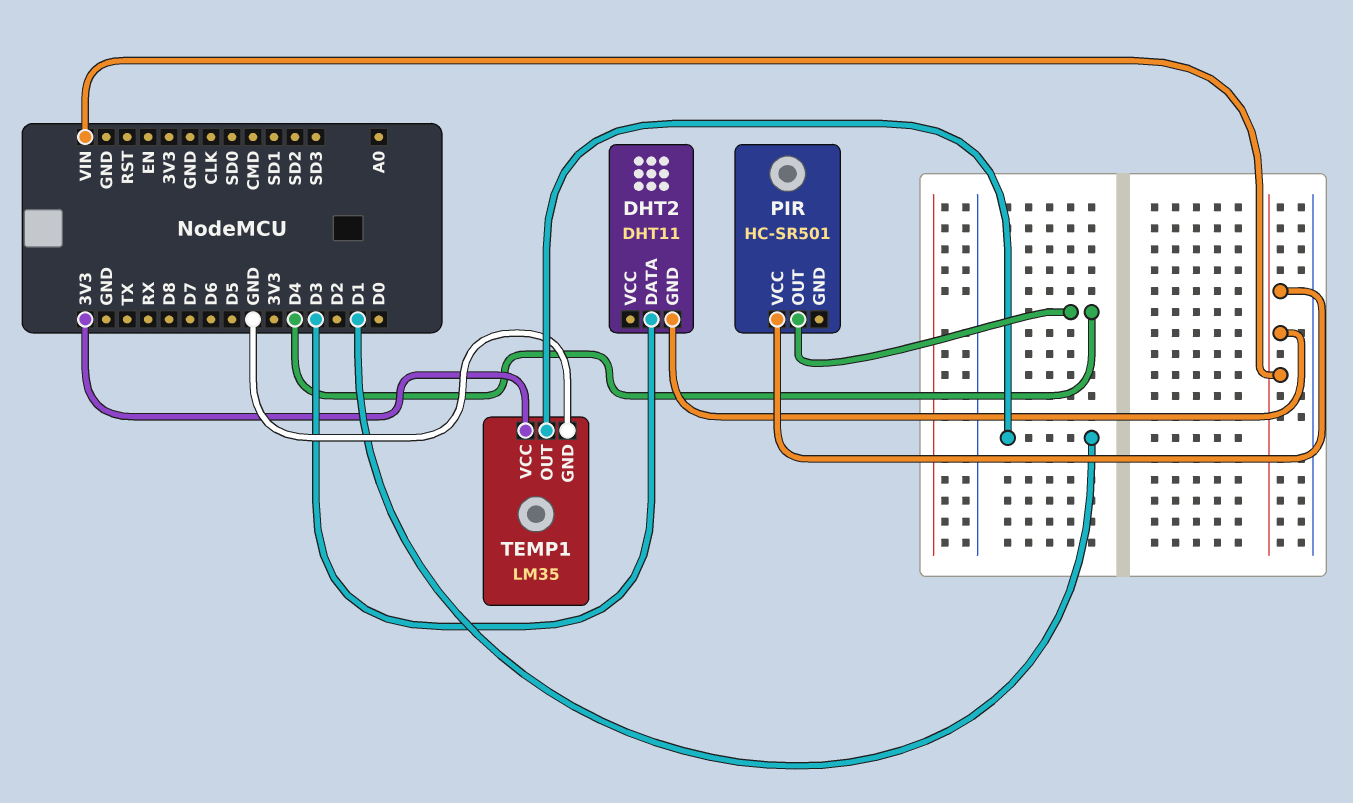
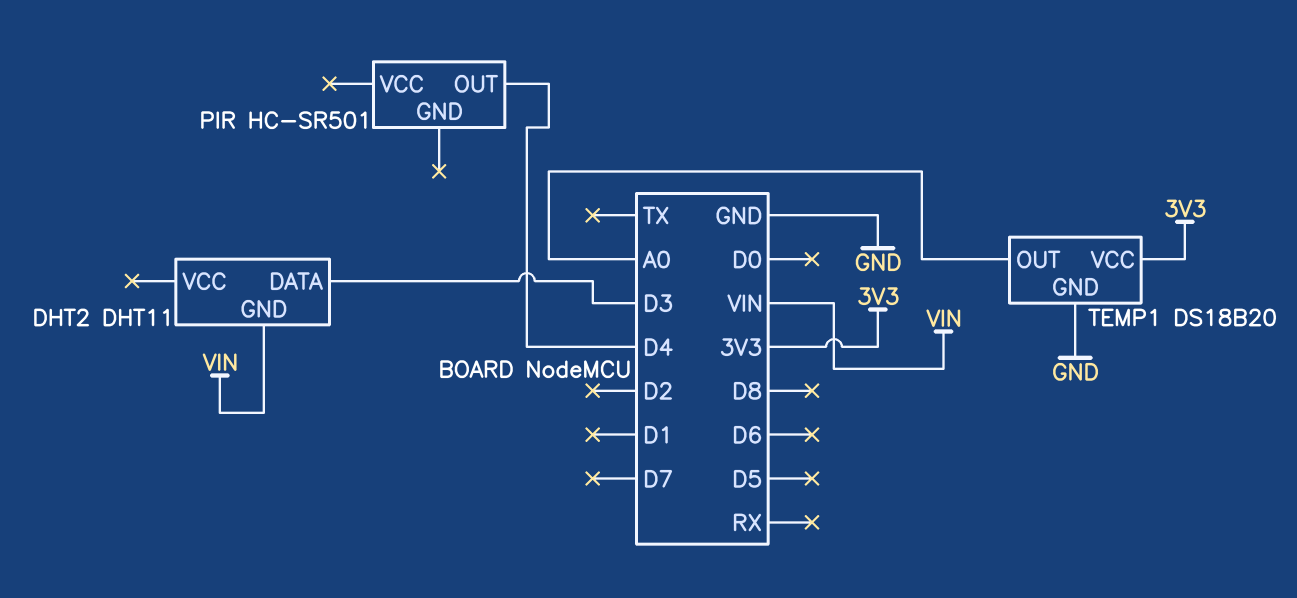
PIR pin VCC: VIN -> none
TEMP1: LM35 -> DS18B20
TEMP1 pin OUT: D1 -> A0

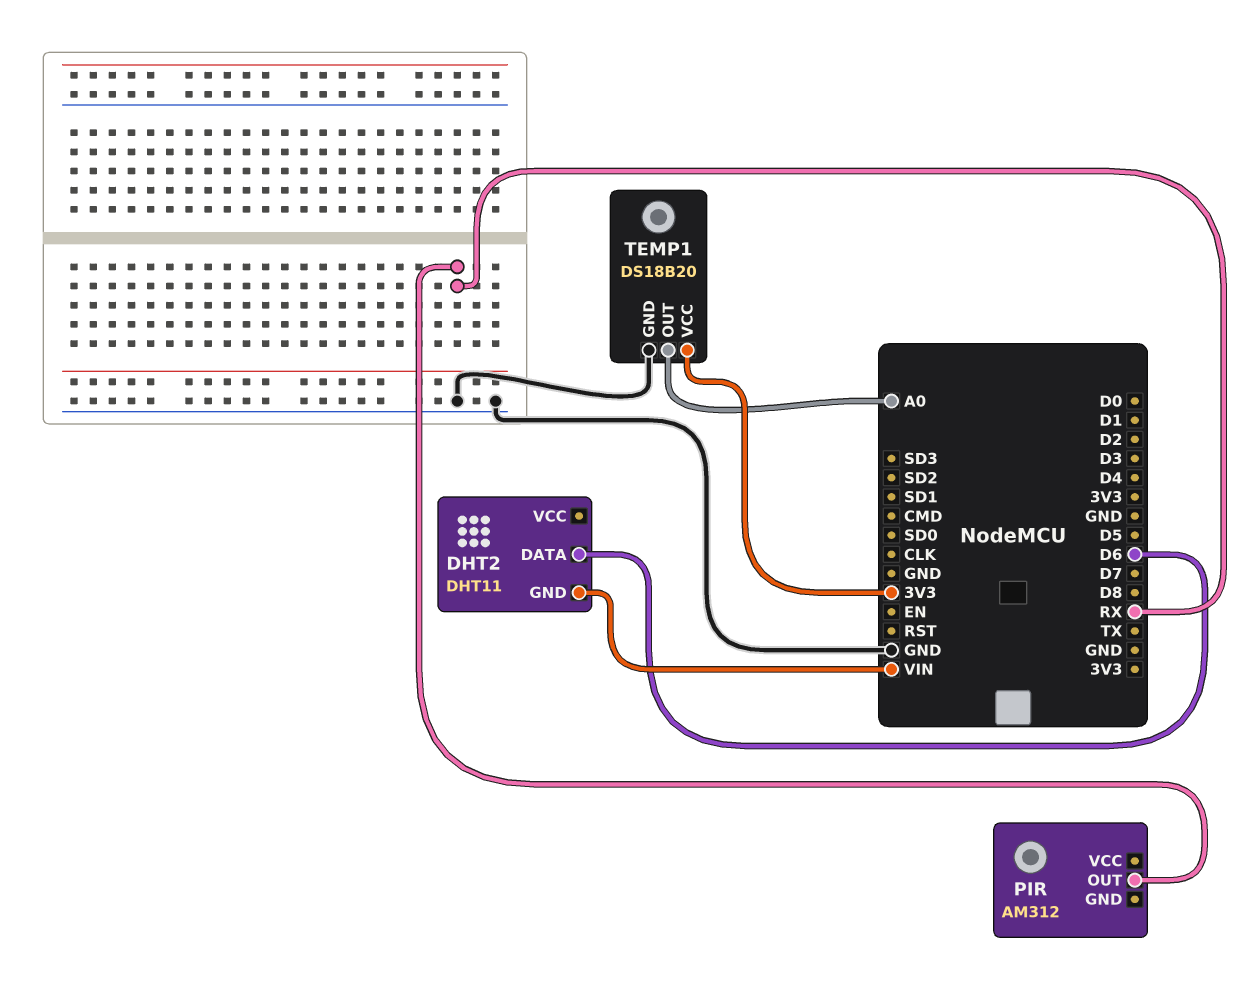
DHT2 pin DATA: D3 -> D6
PIR: HC-SR501 -> AM312
PIR pin OUT: D4 -> RX

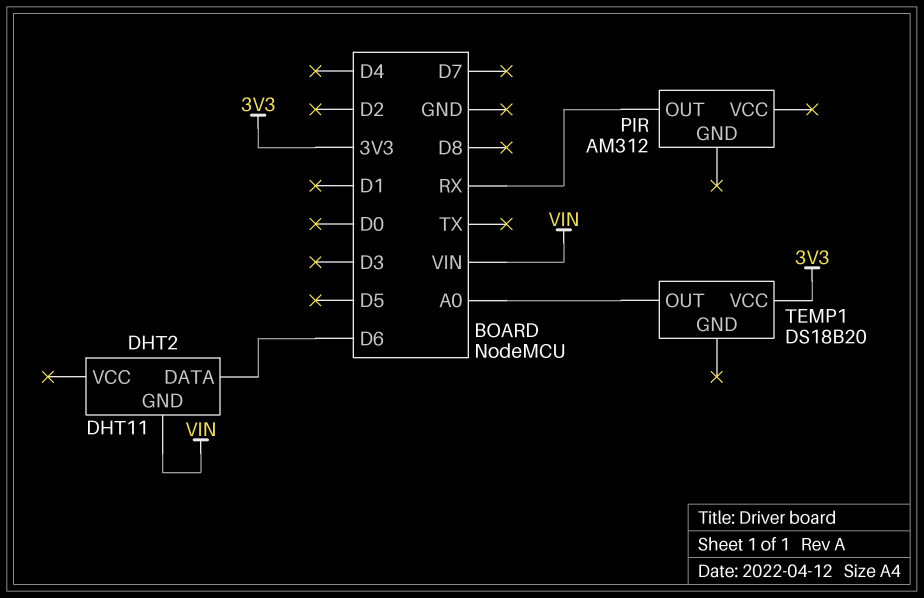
TEMP1 pin GND: GND -> none

